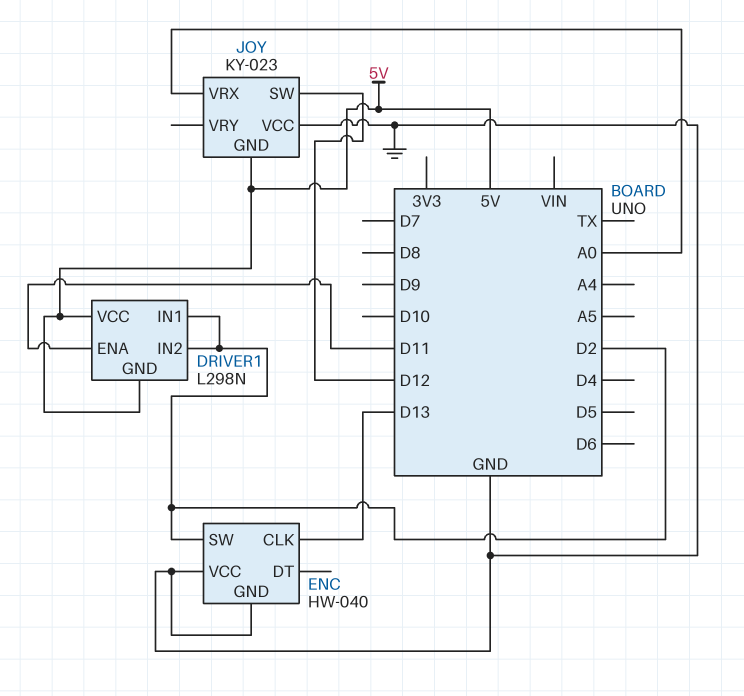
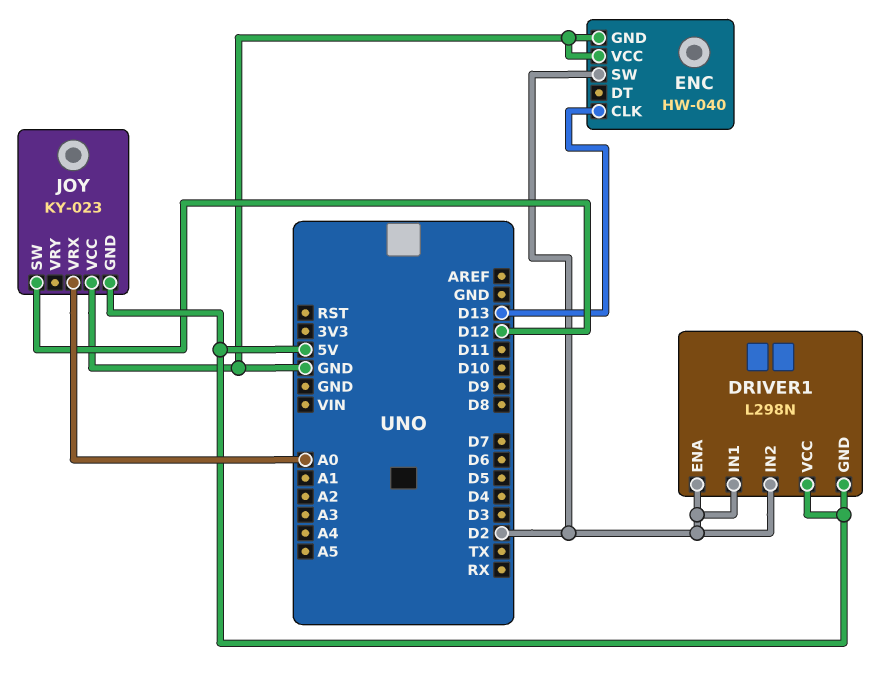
DRIVER1 pin ENA: D11 -> D2

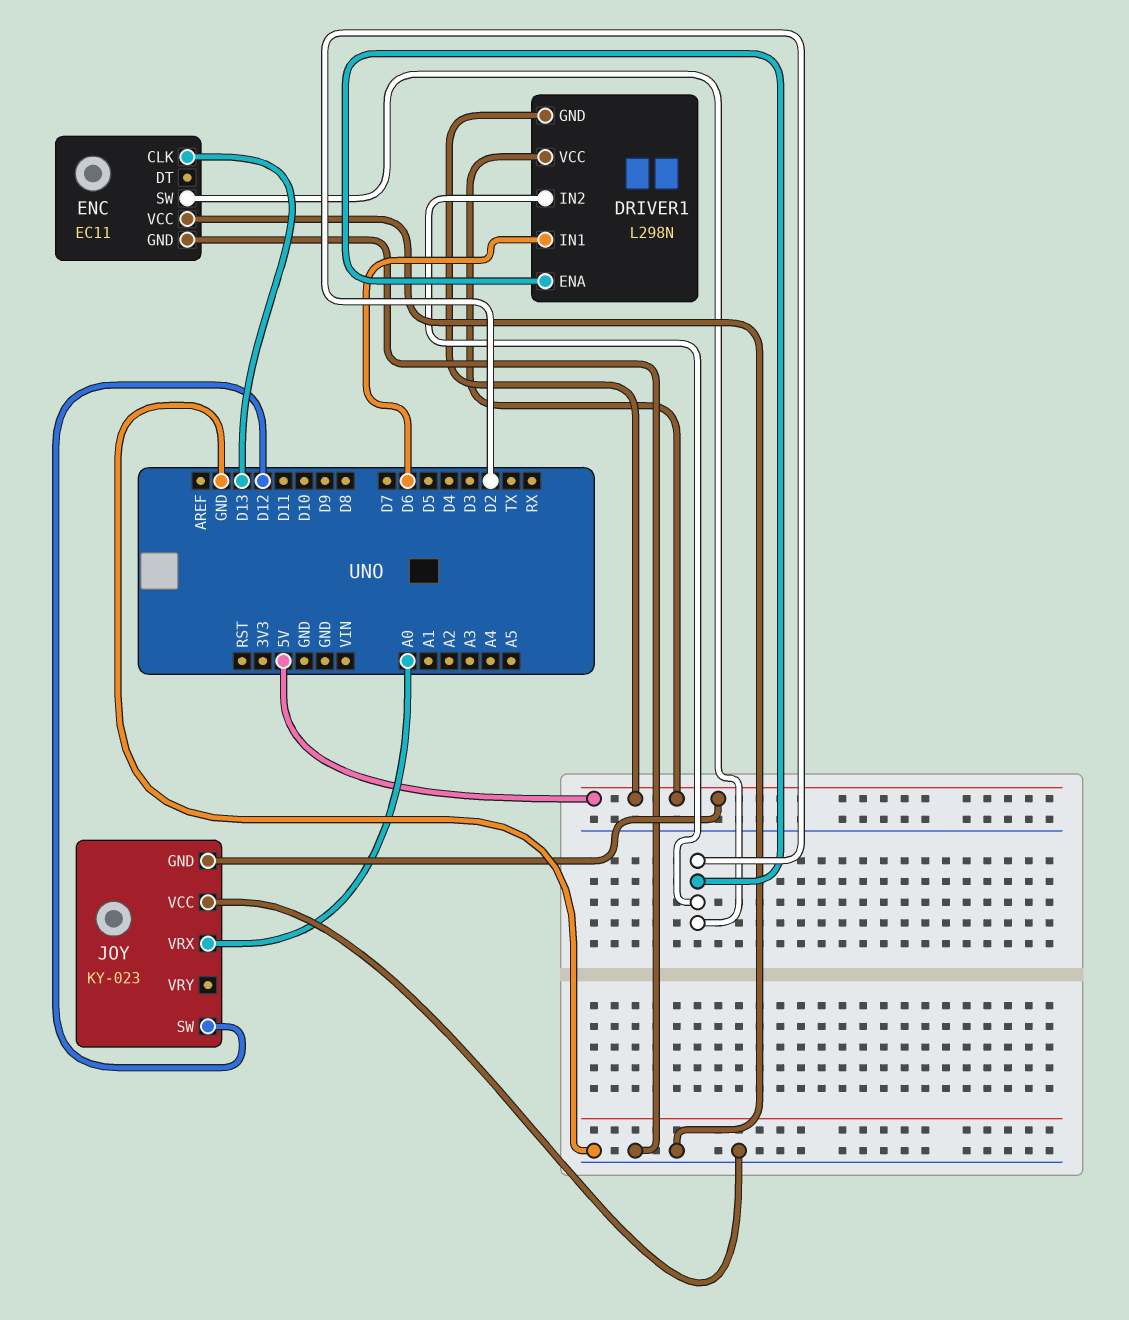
DRIVER1 pin IN1: D2 -> D6
ENC: HW-040 -> EC11

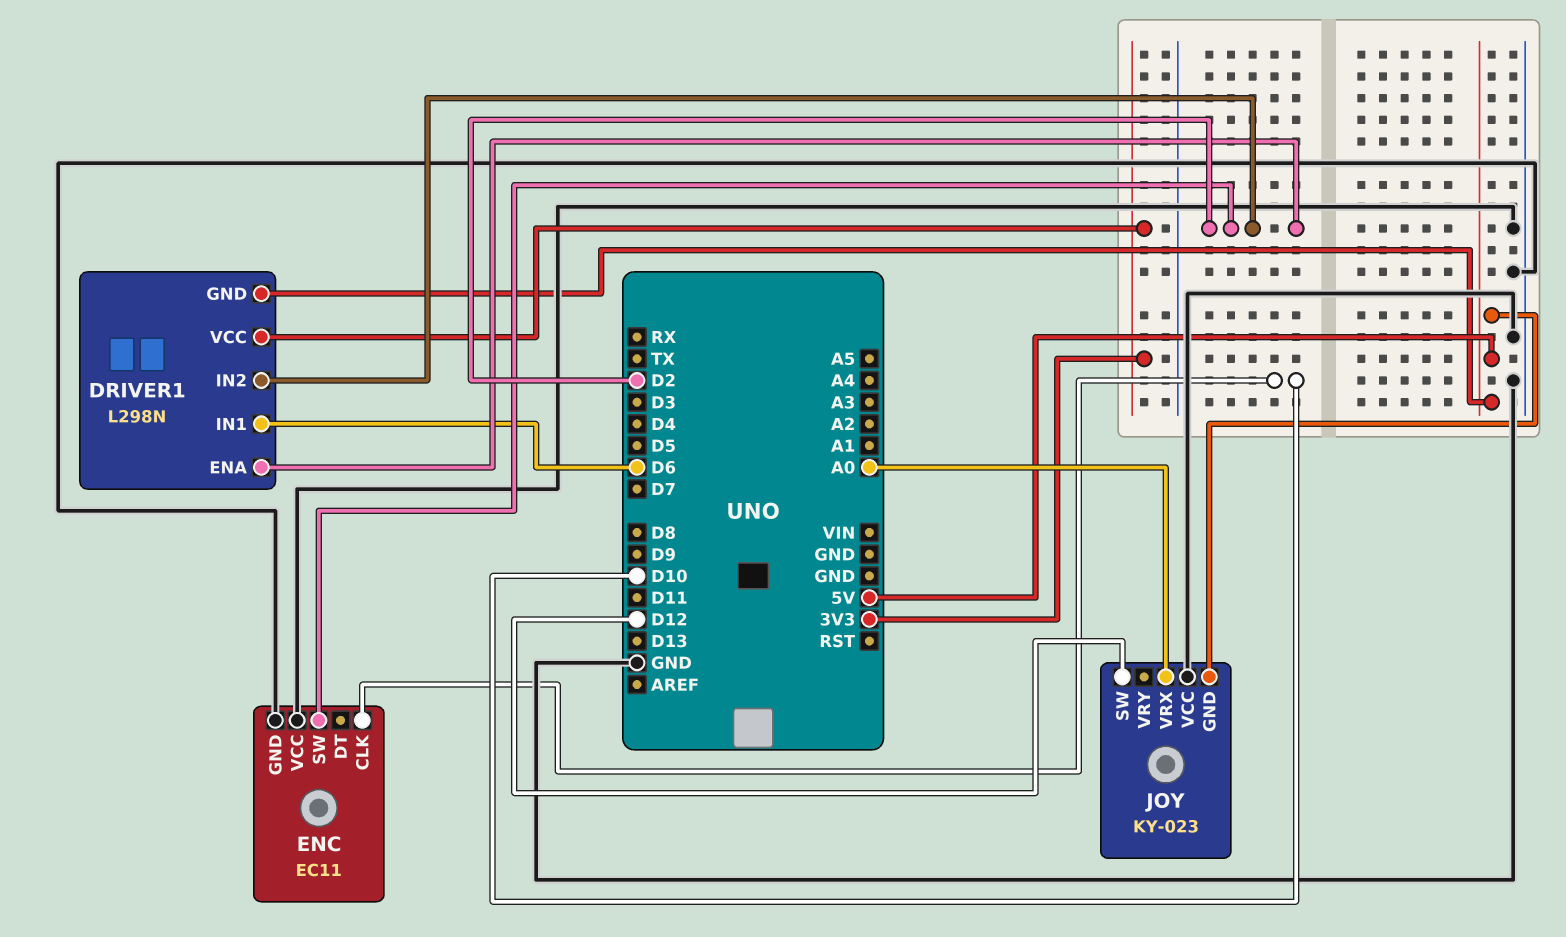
DRIVER1 pin VCC: 5V -> 3V3
ENC pin CLK: D13 -> D10

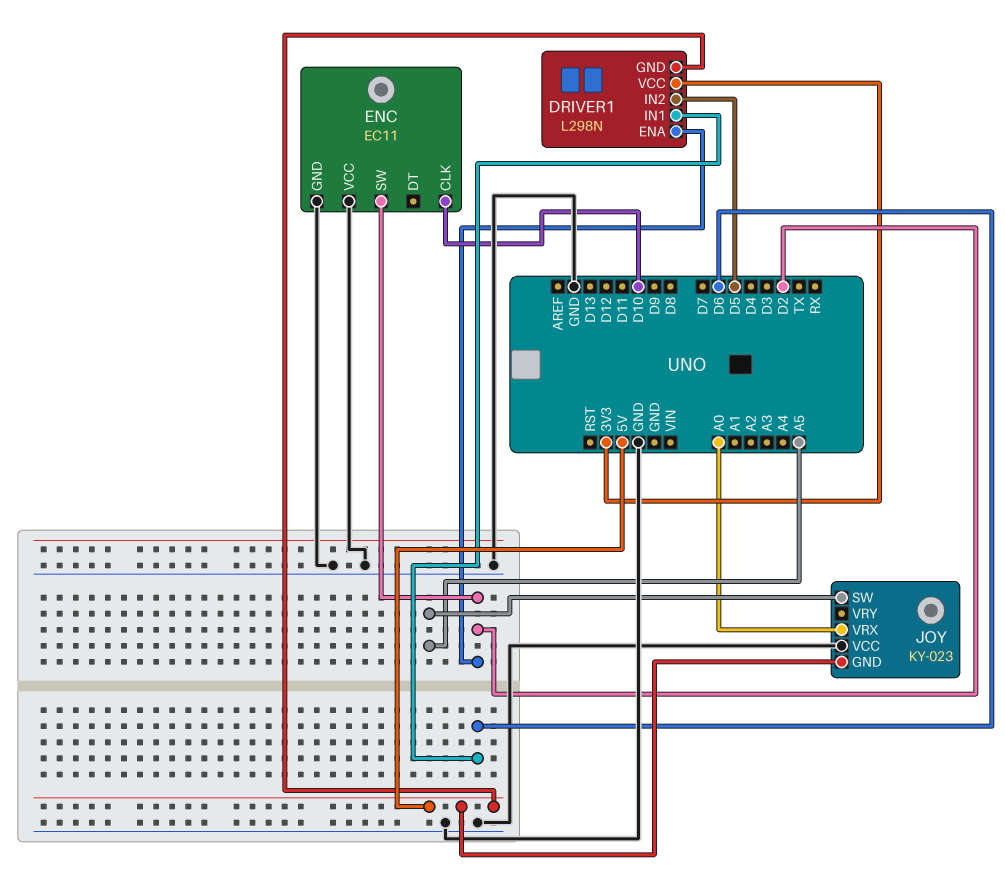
DRIVER1 pin IN2: D2 -> D5
JOY pin SW: D12 -> A5

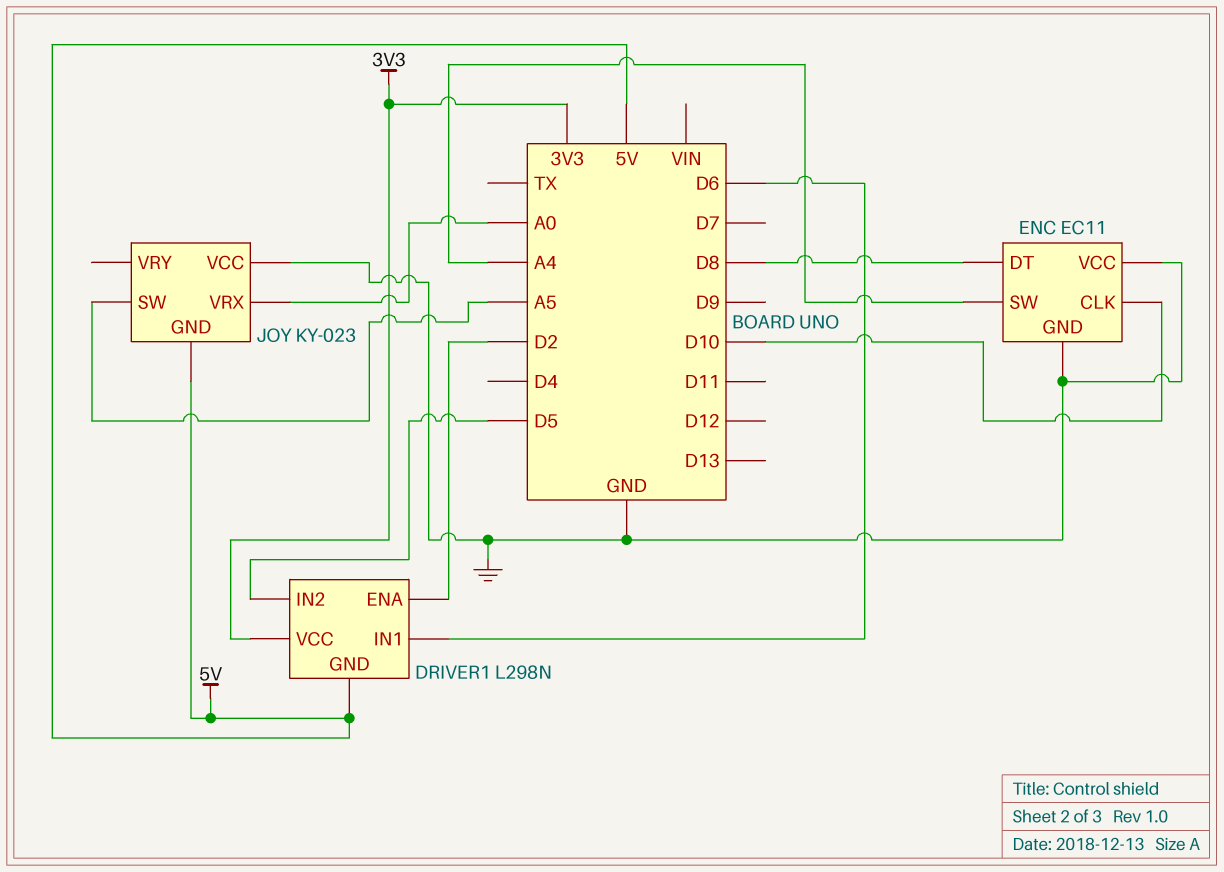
ENC pin DT: none -> D8
ENC pin SW: D2 -> A4

